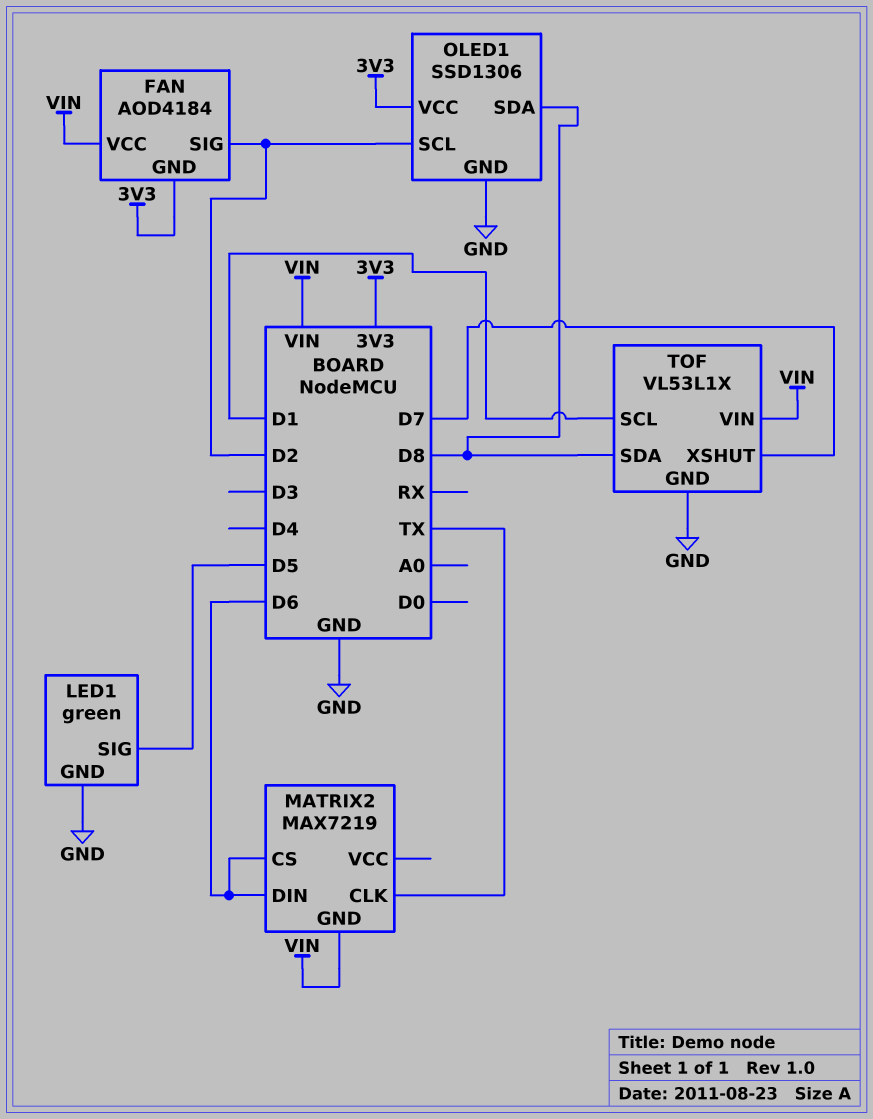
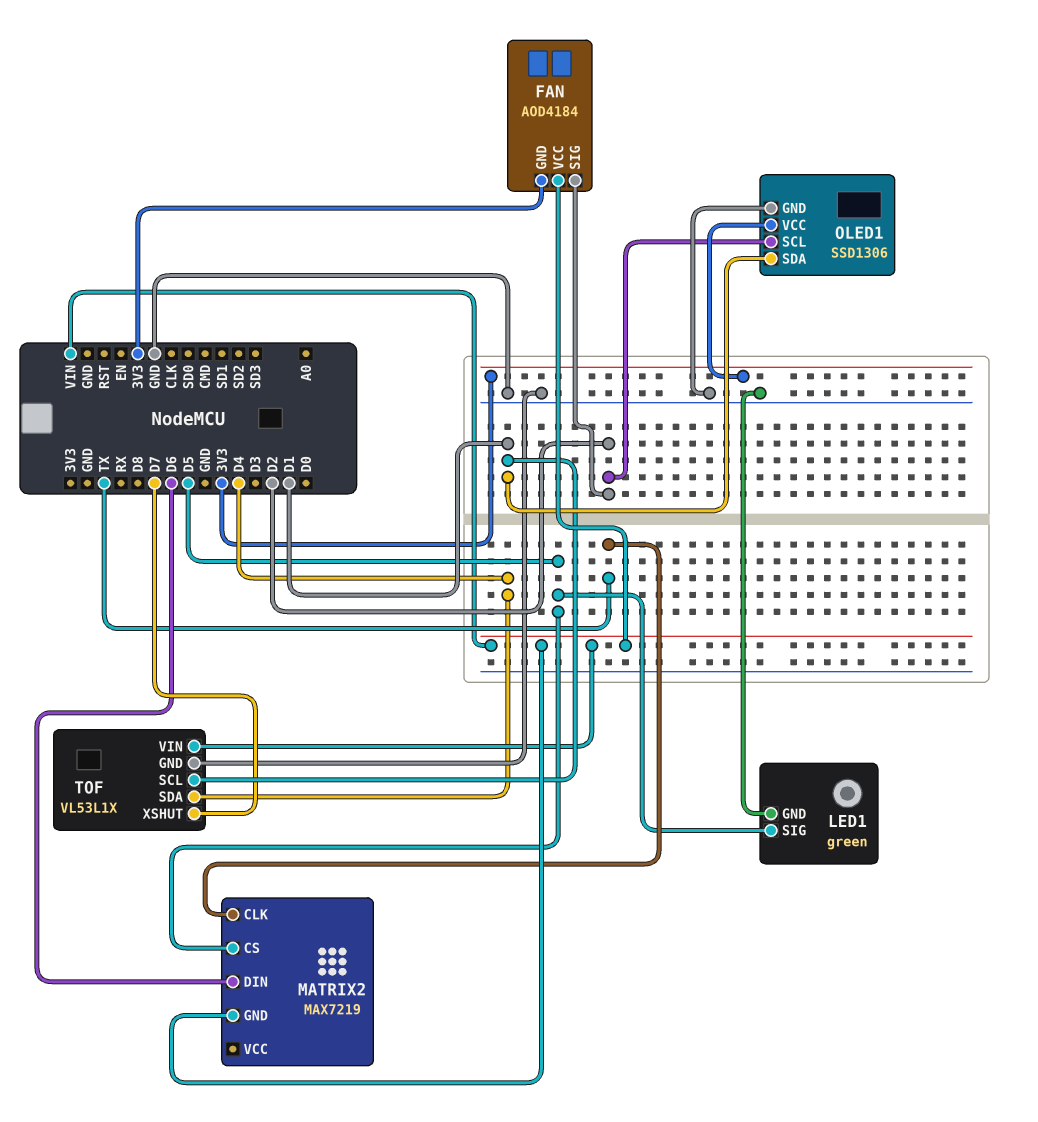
MATRIX2 pin CS: D6 -> D5
OLED1 pin SDA: D8 -> D1
TOF pin SDA: D8 -> D4

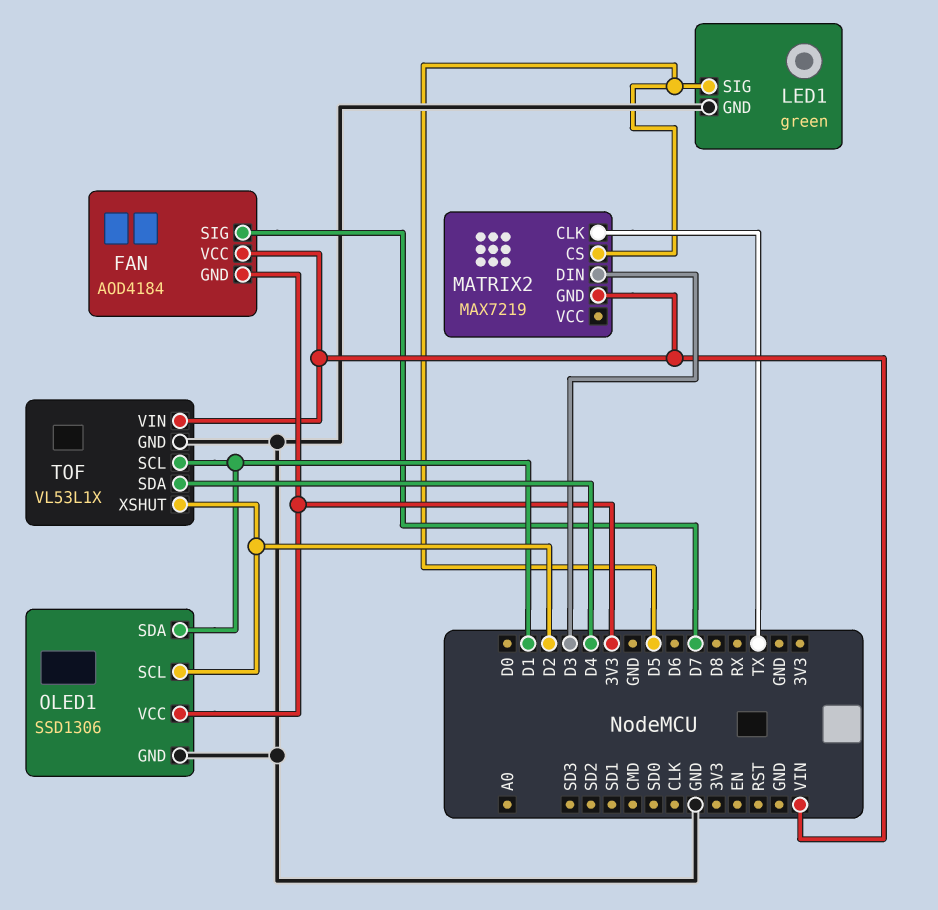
FAN pin SIG: D2 -> D7
MATRIX2 pin DIN: D6 -> D3
TOF pin XSHUT: D7 -> D2

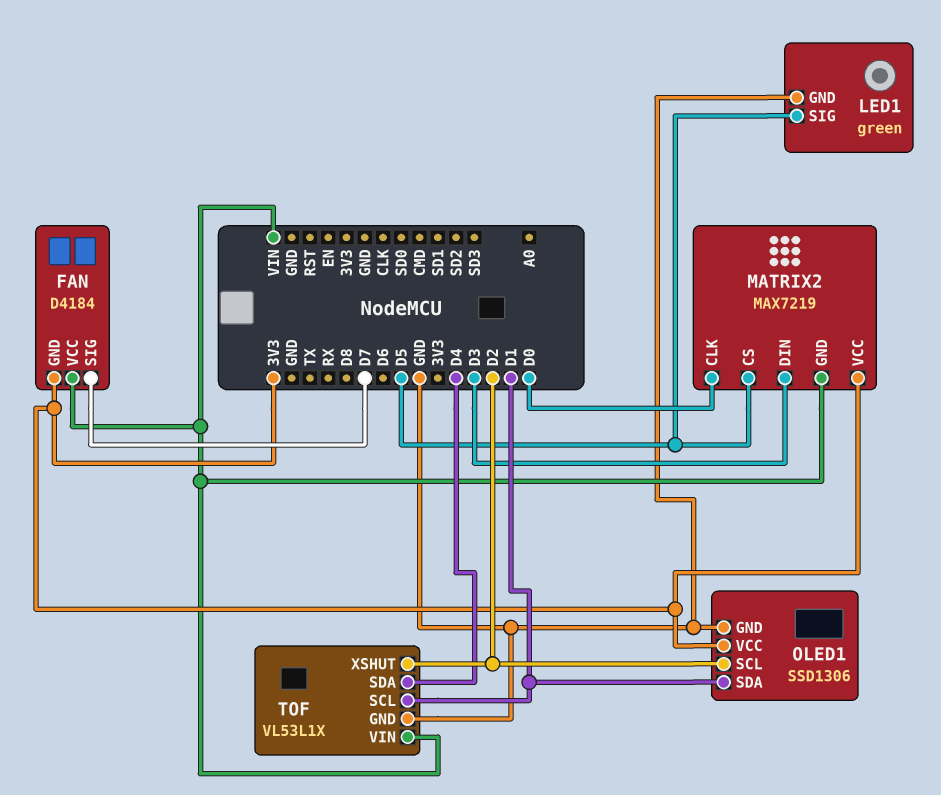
FAN: AOD4184 -> D4184
MATRIX2 pin CLK: TX -> D0
MATRIX2 pin VCC: none -> 3V3

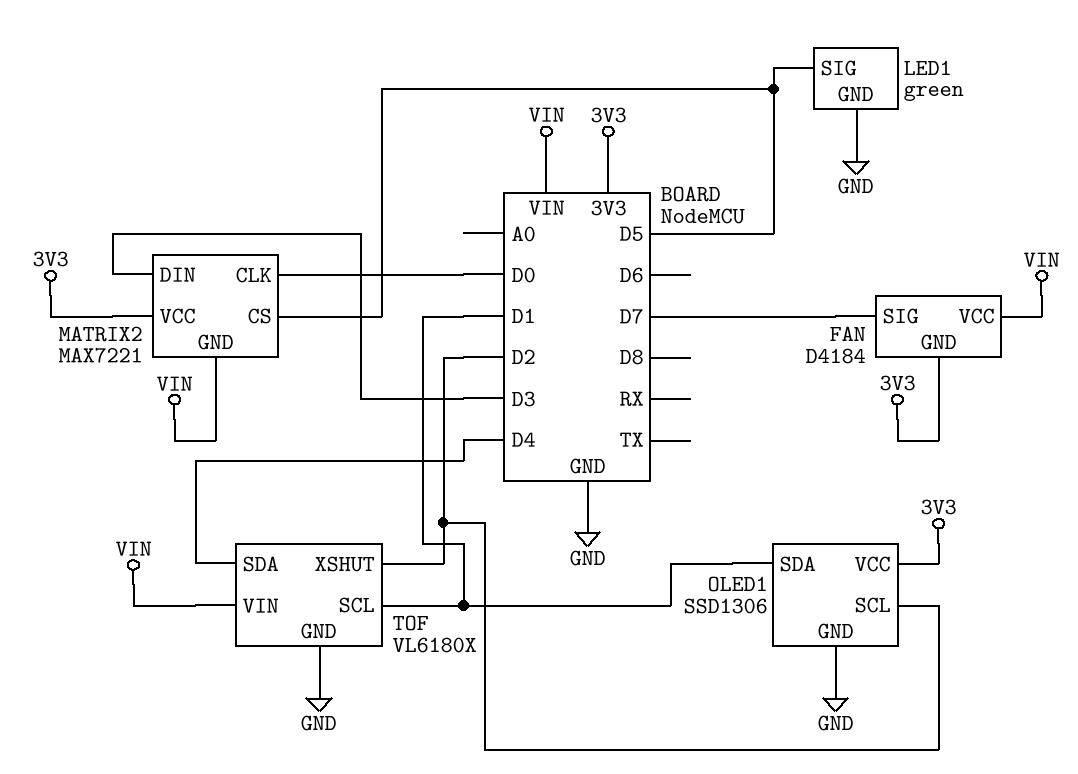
MATRIX2: MAX7219 -> MAX7221
TOF: VL53L1X -> VL6180X

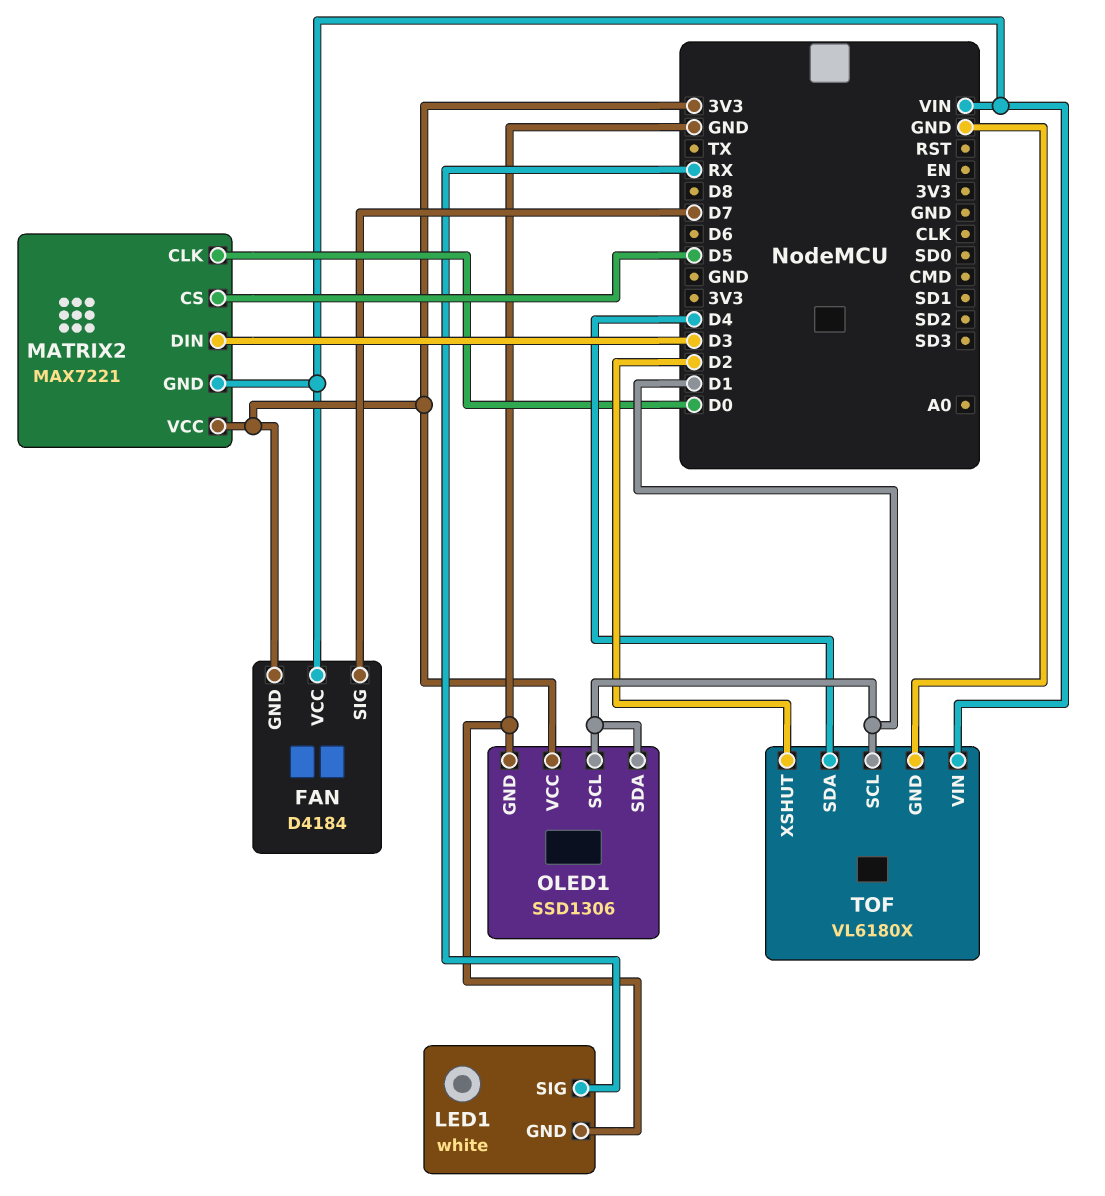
LED1: green -> white
LED1 pin SIG: D5 -> RX
OLED1 pin SCL: D2 -> D1

